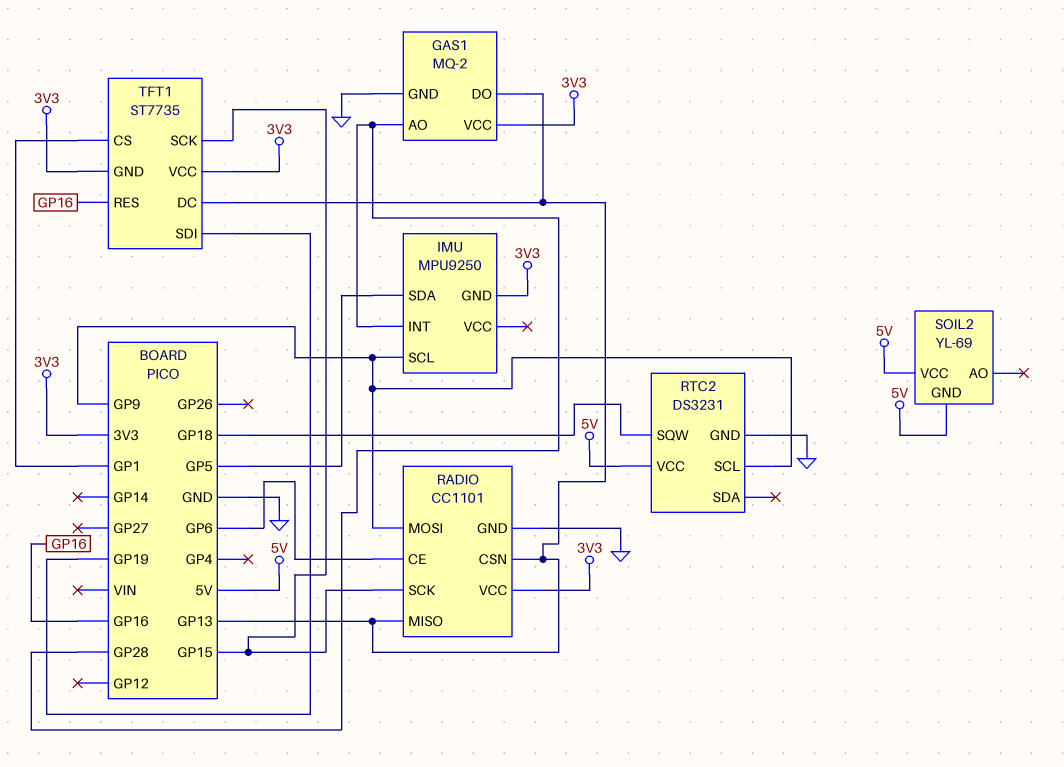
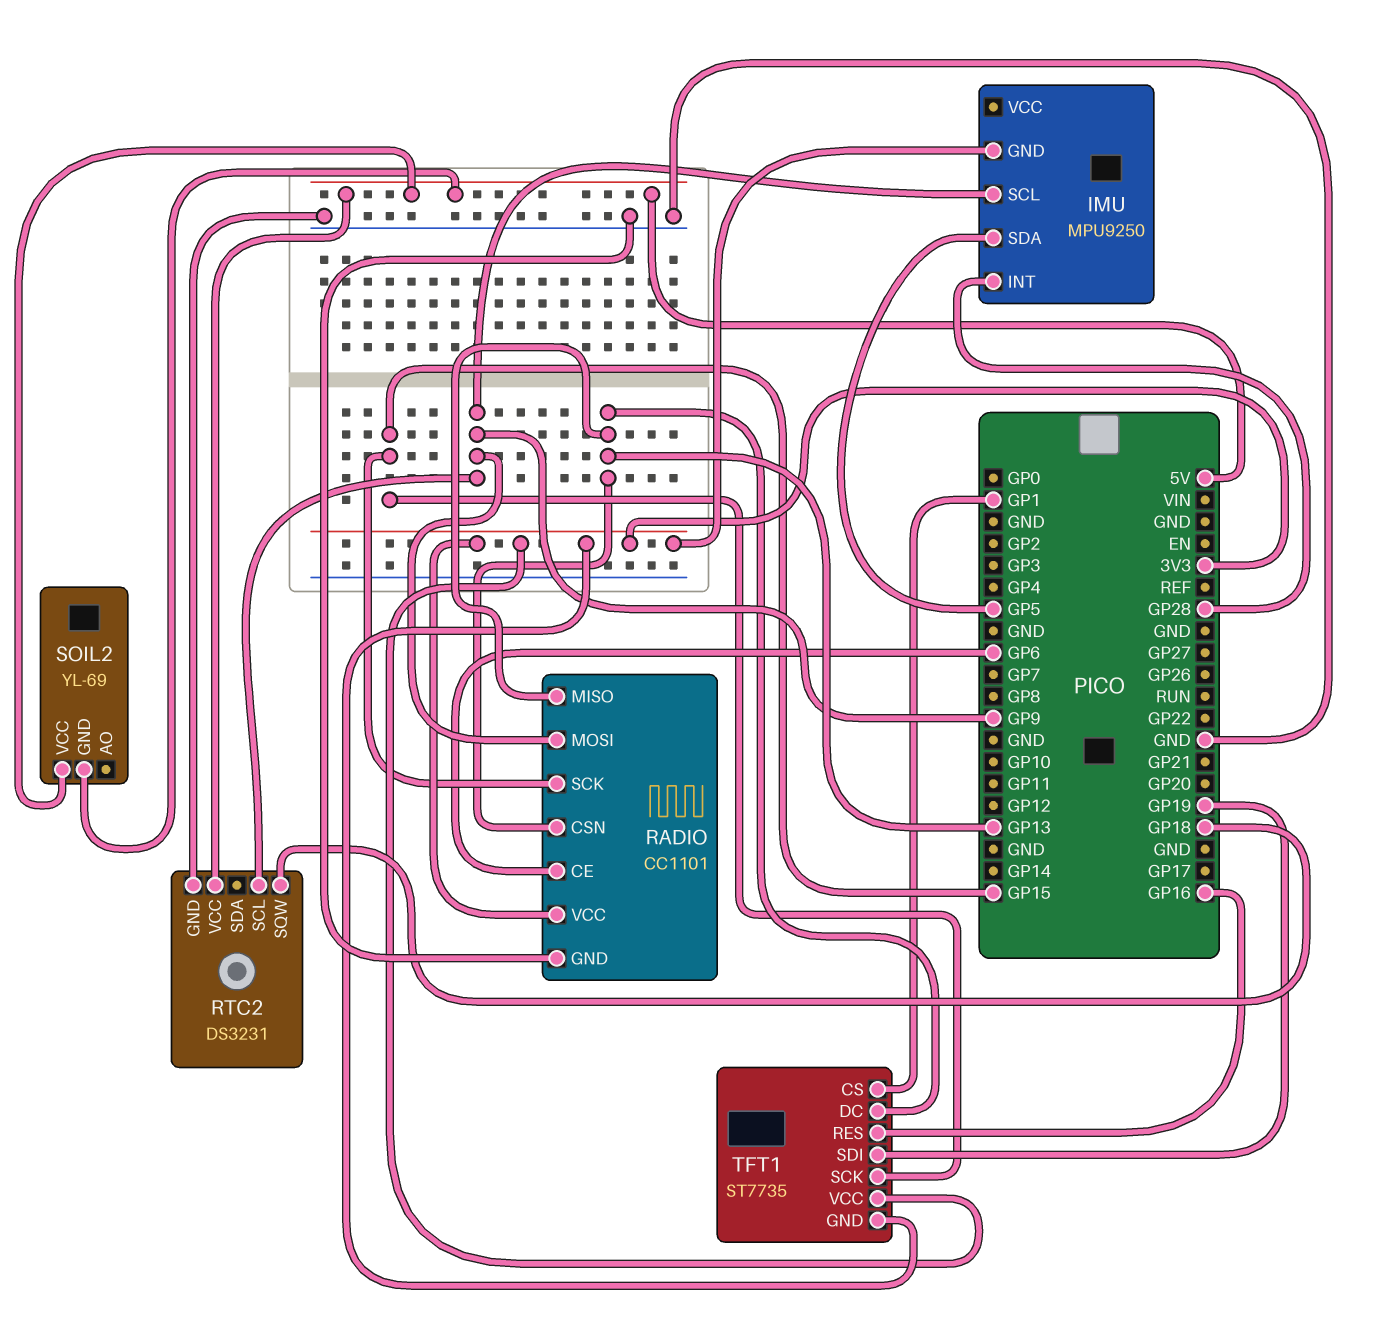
GAS1: MQ-2 -> none
GAS1 pin AO: GP28 -> none
GAS1 pin DO: GP13 -> none
GAS1 pin GND: GND -> none
GAS1 pin VCC: 3V3 -> none

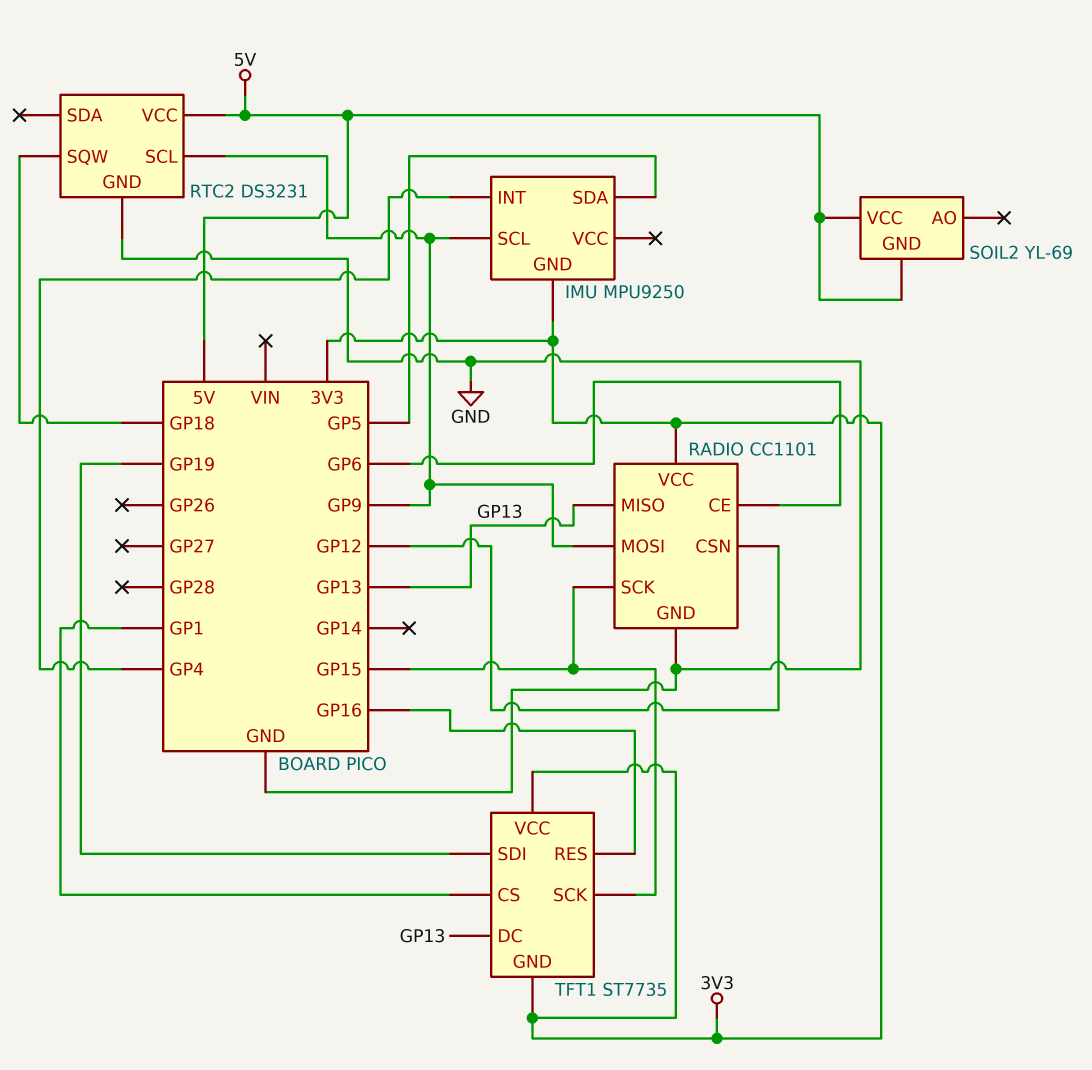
IMU pin INT: GP28 -> GP4
RADIO pin CSN: GP13 -> GP12

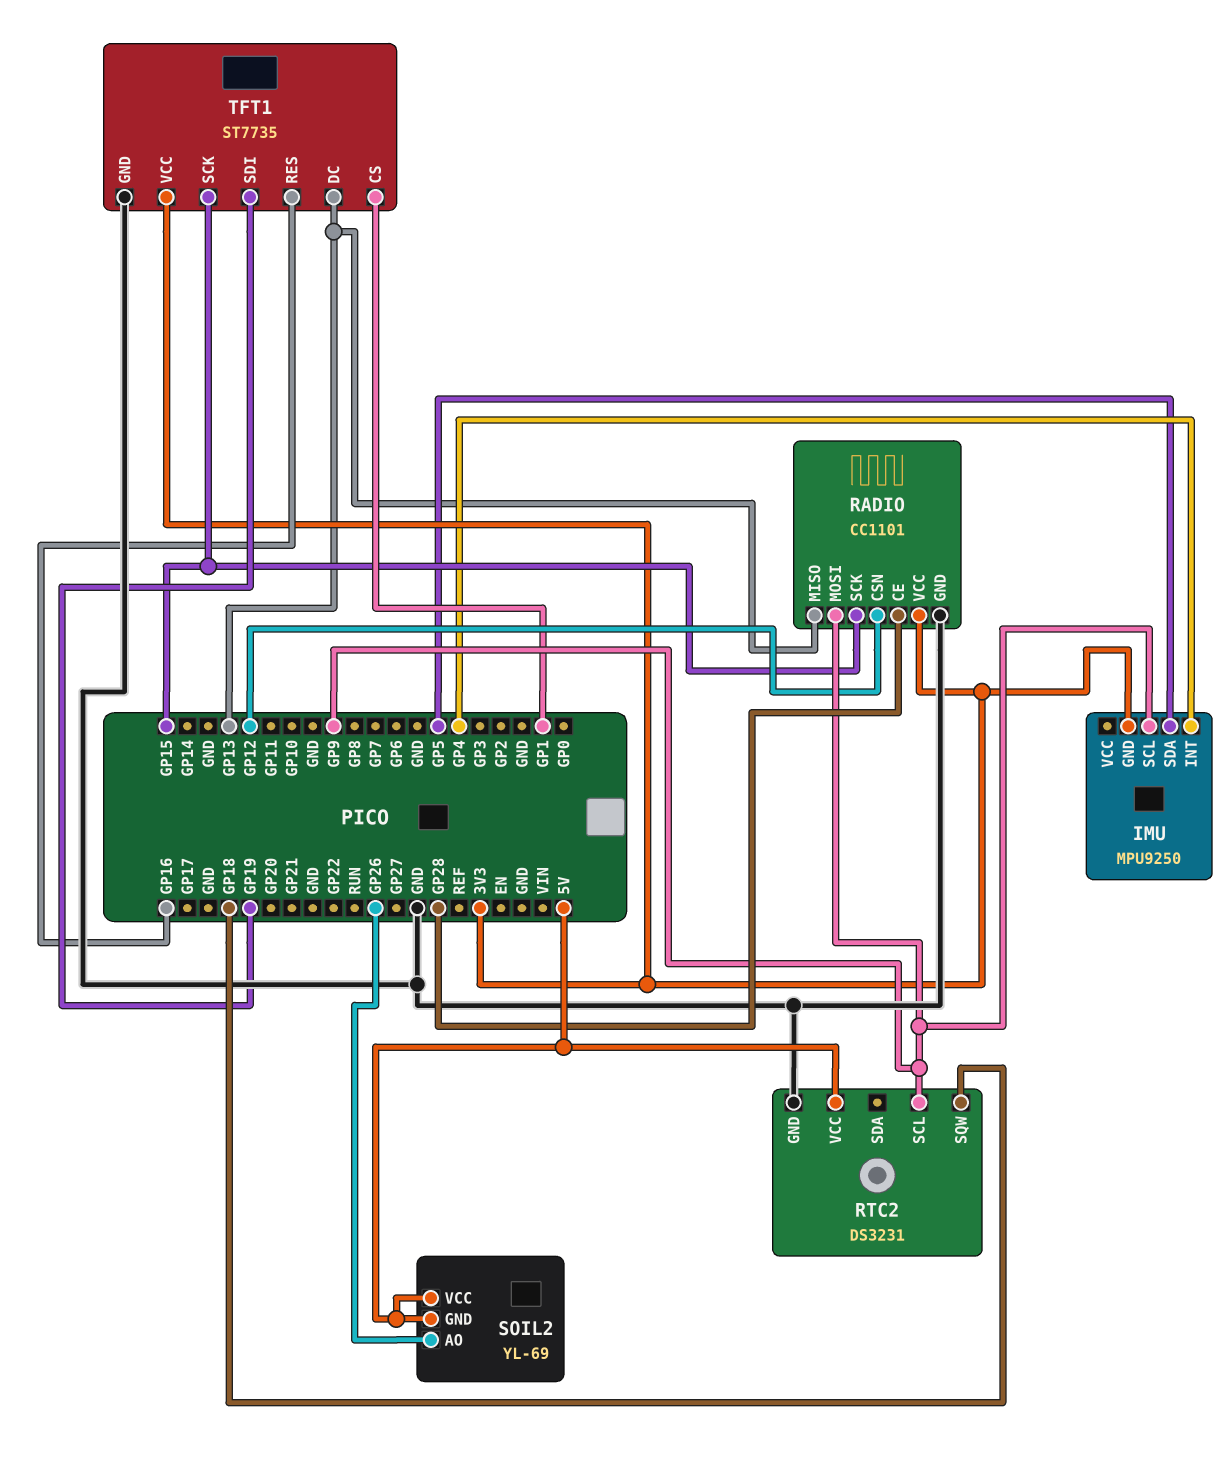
RADIO pin CE: GP6 -> GP28
SOIL2 pin AO: none -> GP26
TFT1 pin GND: 3V3 -> GND

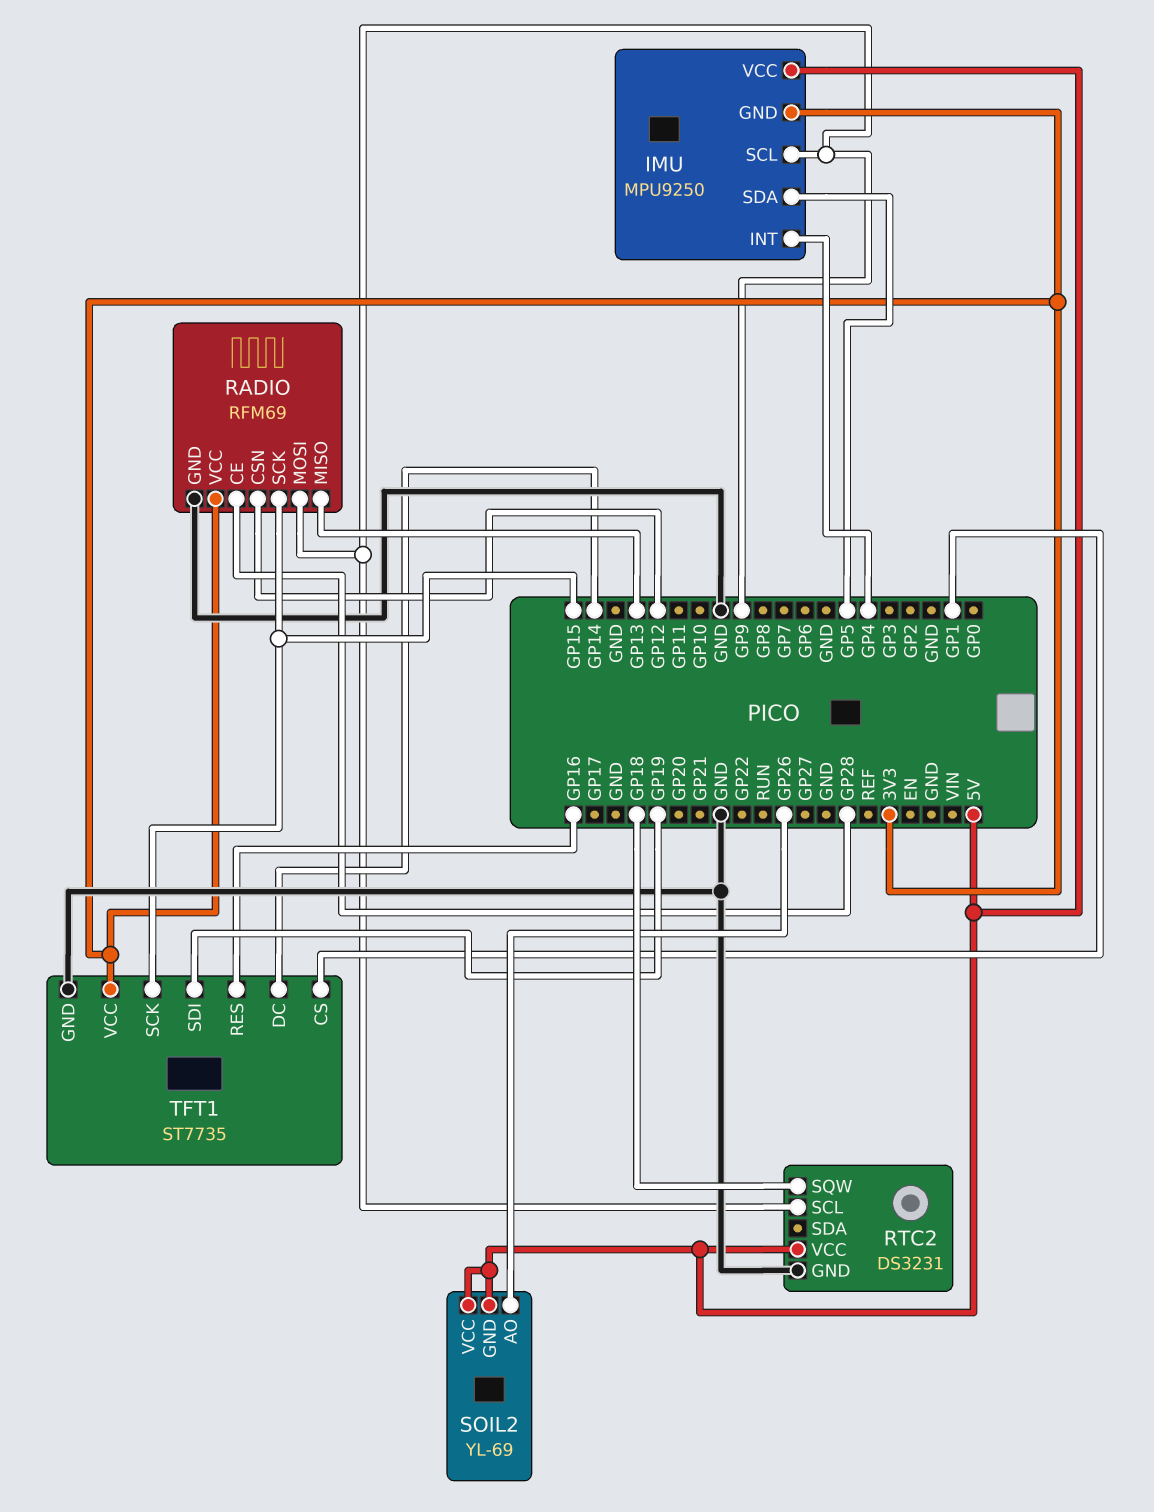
IMU pin VCC: none -> 5V
RADIO: CC1101 -> RFM69
TFT1 pin DC: GP13 -> GP14

